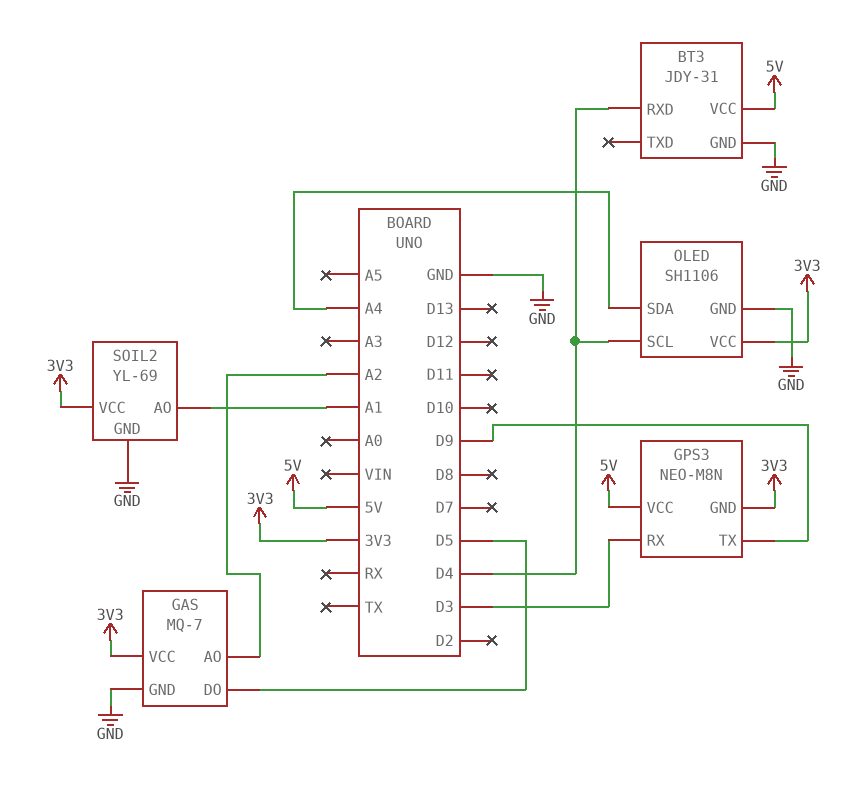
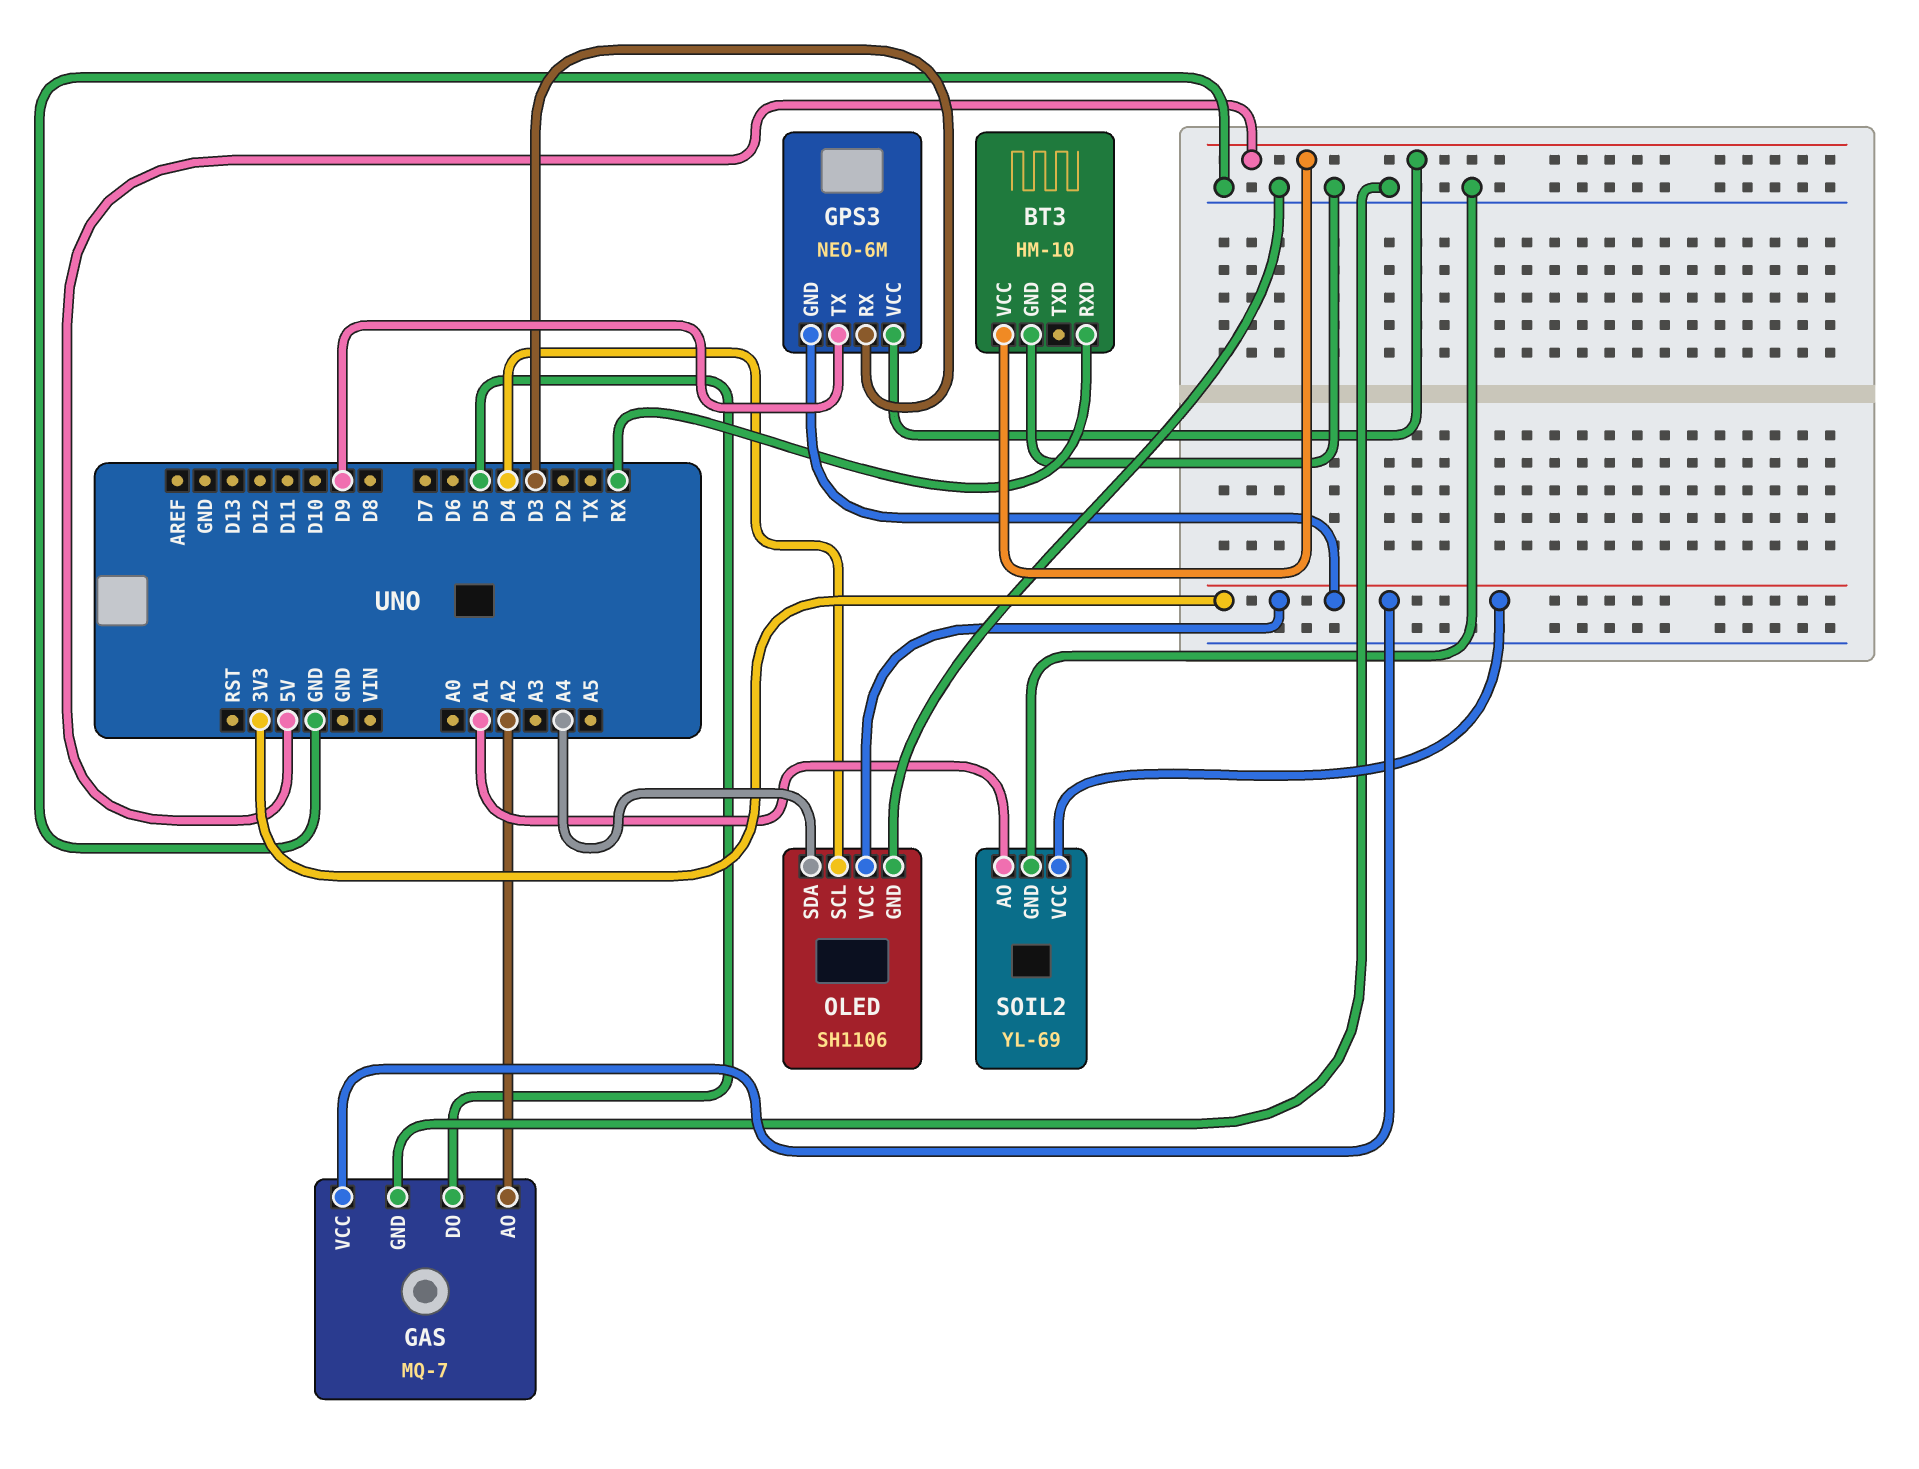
BT3: JDY-31 -> HM-10
BT3 pin RXD: D4 -> RX
GPS3: NEO-M8N -> NEO-6M

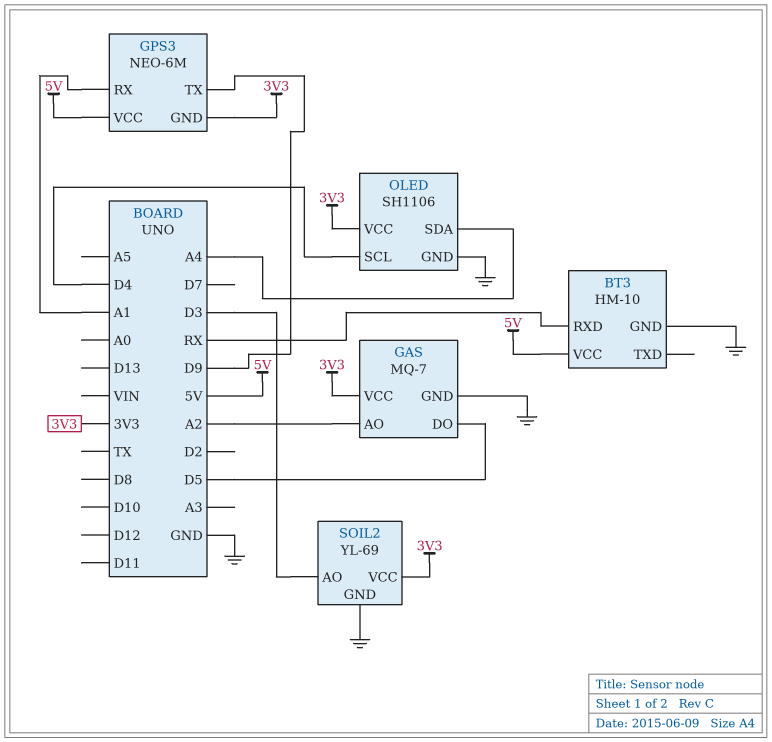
GPS3 pin RX: D3 -> A1
SOIL2 pin AO: A1 -> D3

